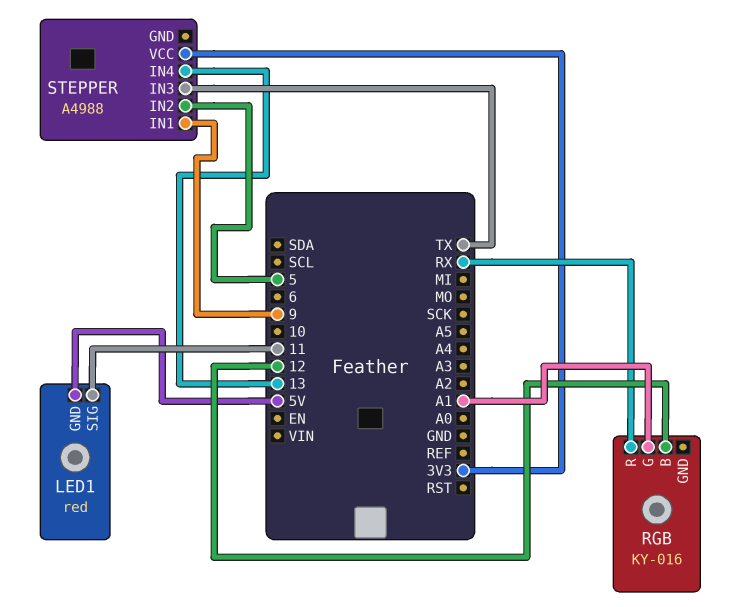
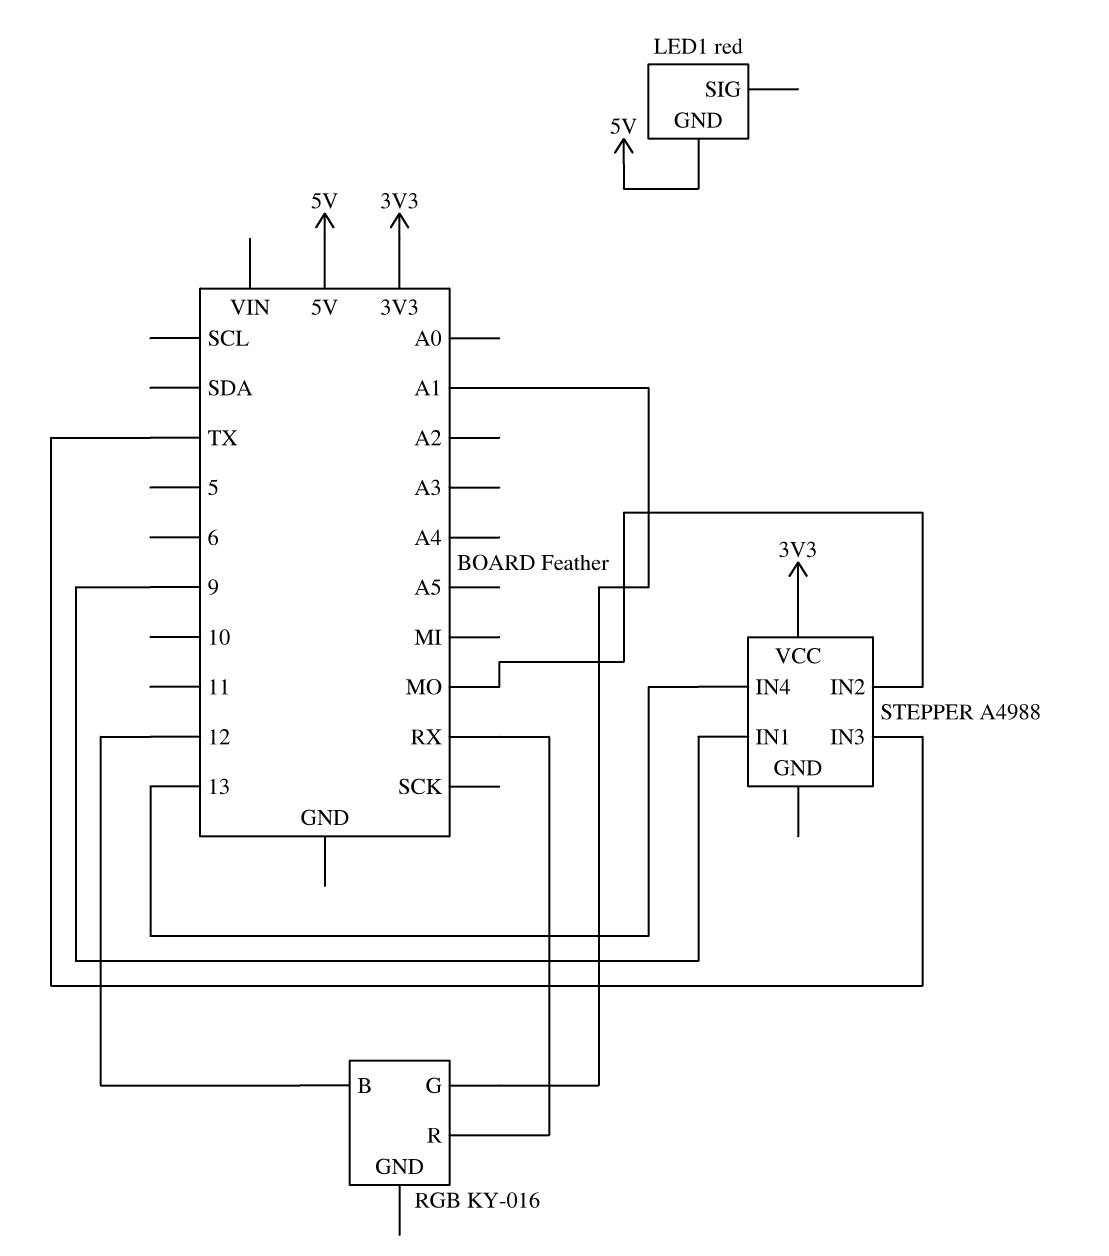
LED1 pin SIG: 11 -> none
STEPPER pin IN2: 5 -> MO

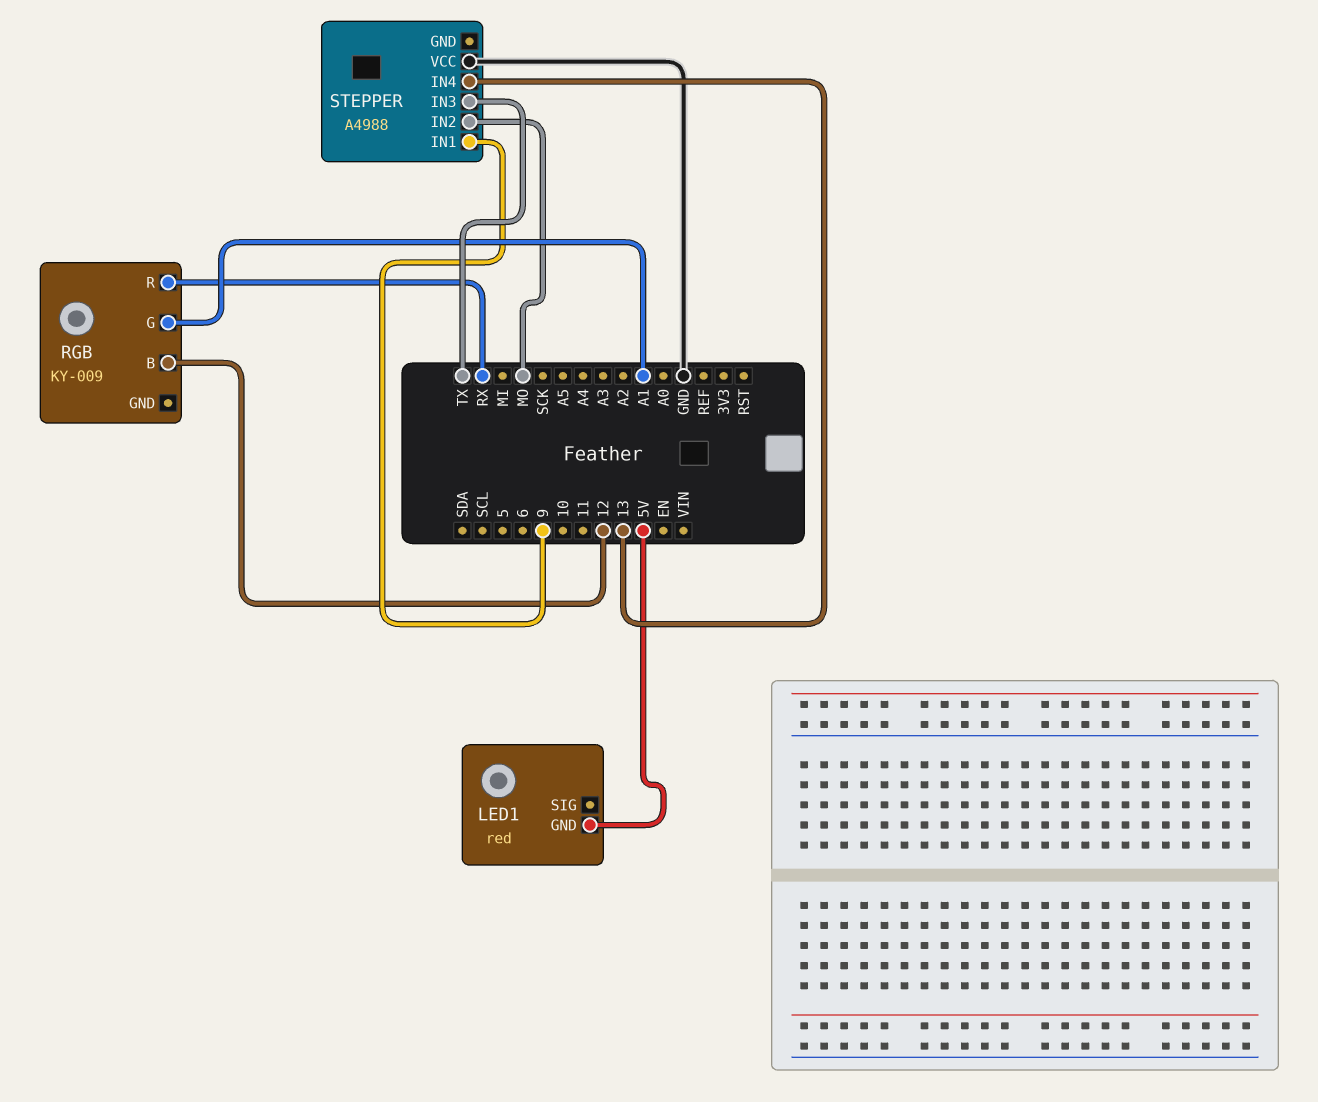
RGB: KY-016 -> KY-009
STEPPER pin VCC: 3V3 -> GND

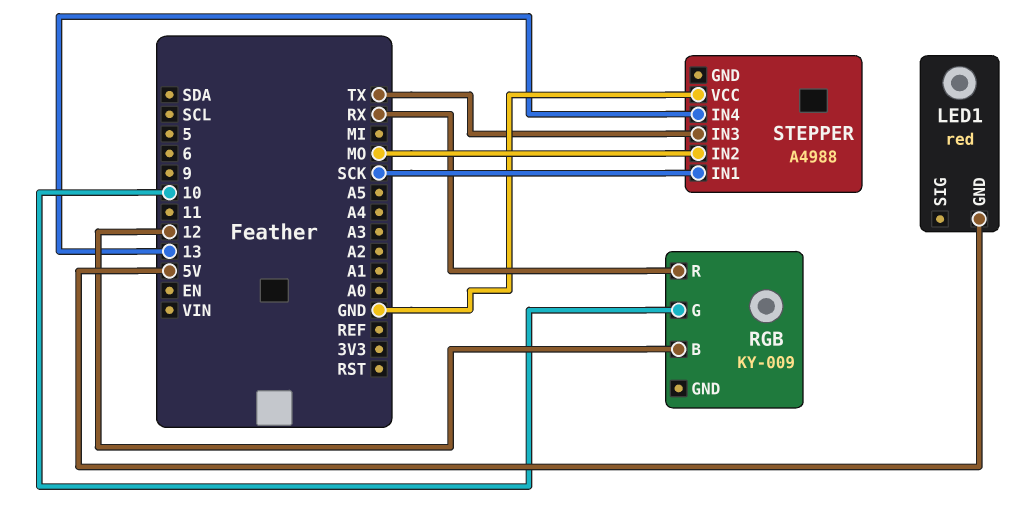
RGB pin G: A1 -> 10
STEPPER pin IN1: 9 -> SCK

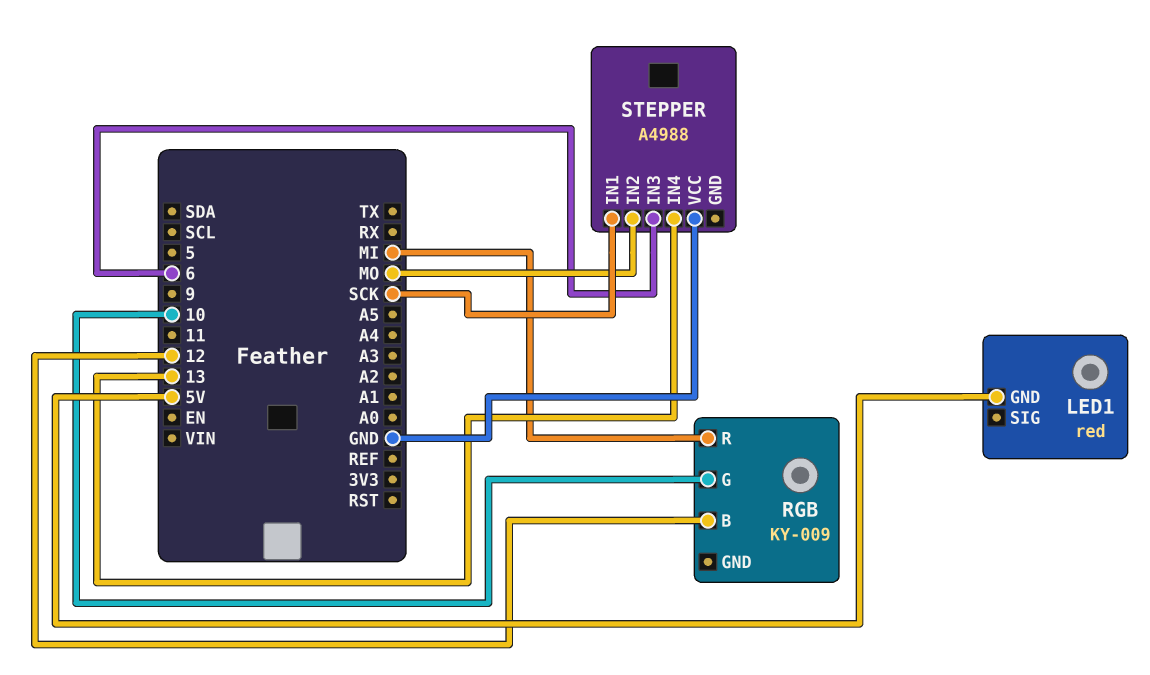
RGB pin R: RX -> MI
STEPPER pin IN3: TX -> 6

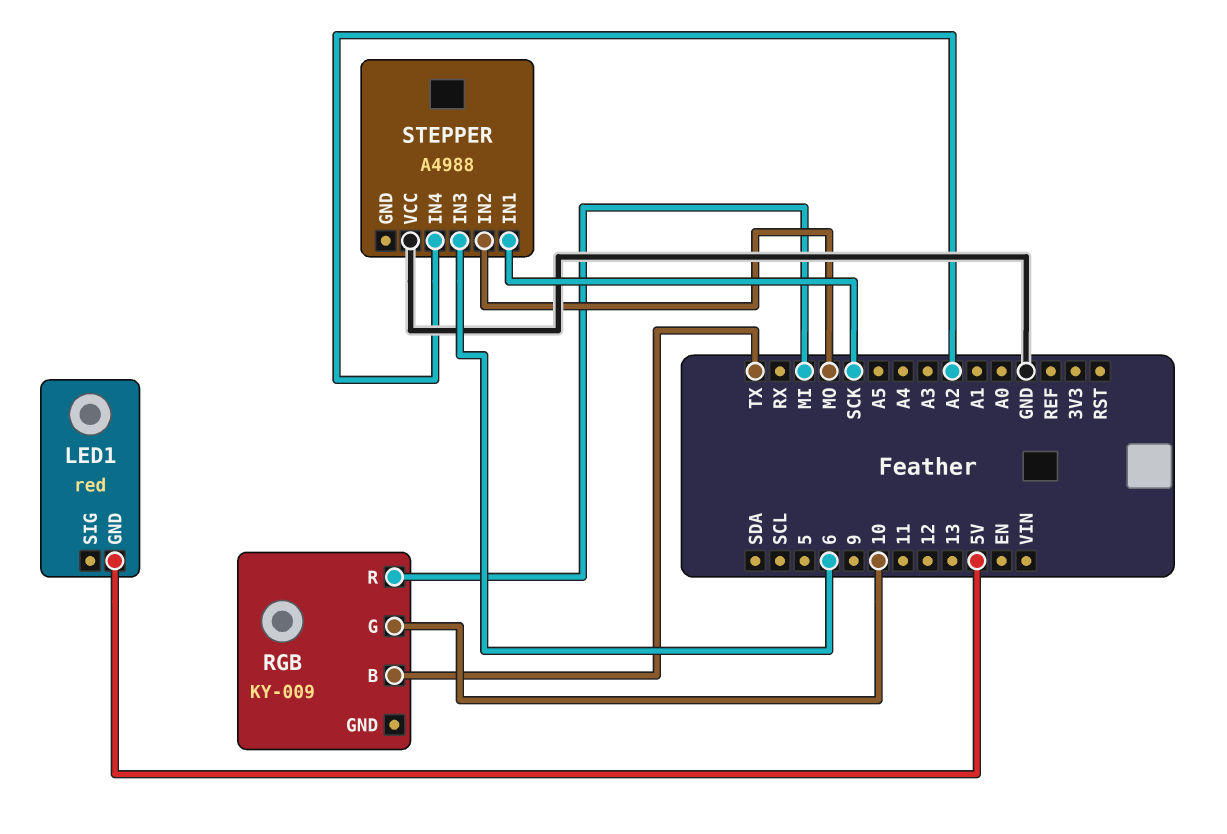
RGB pin B: 12 -> TX
STEPPER pin IN4: 13 -> A2

